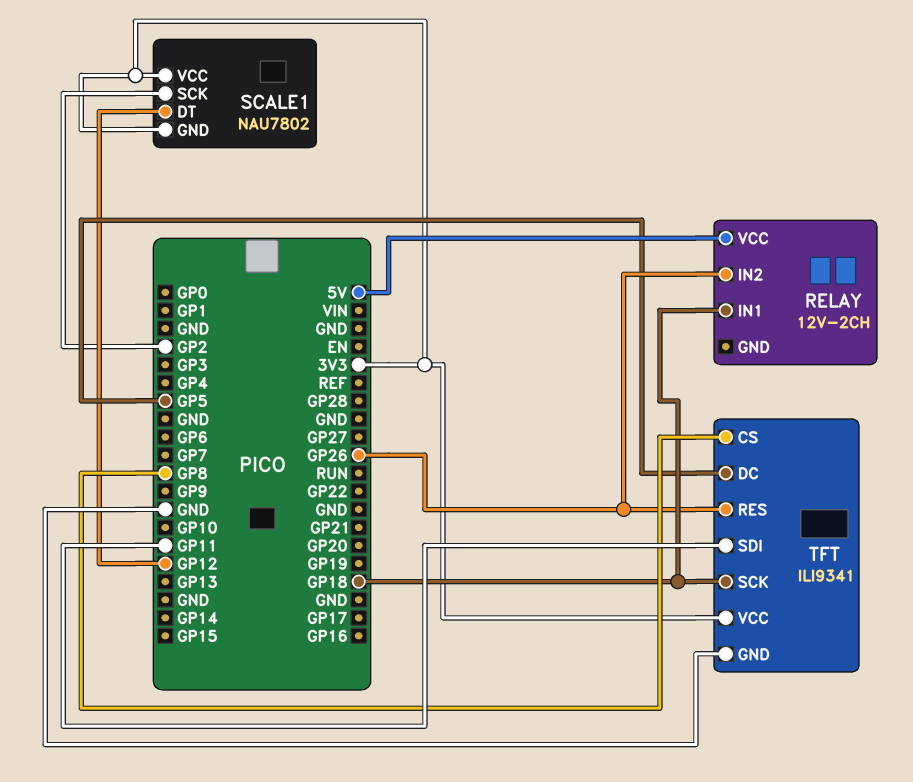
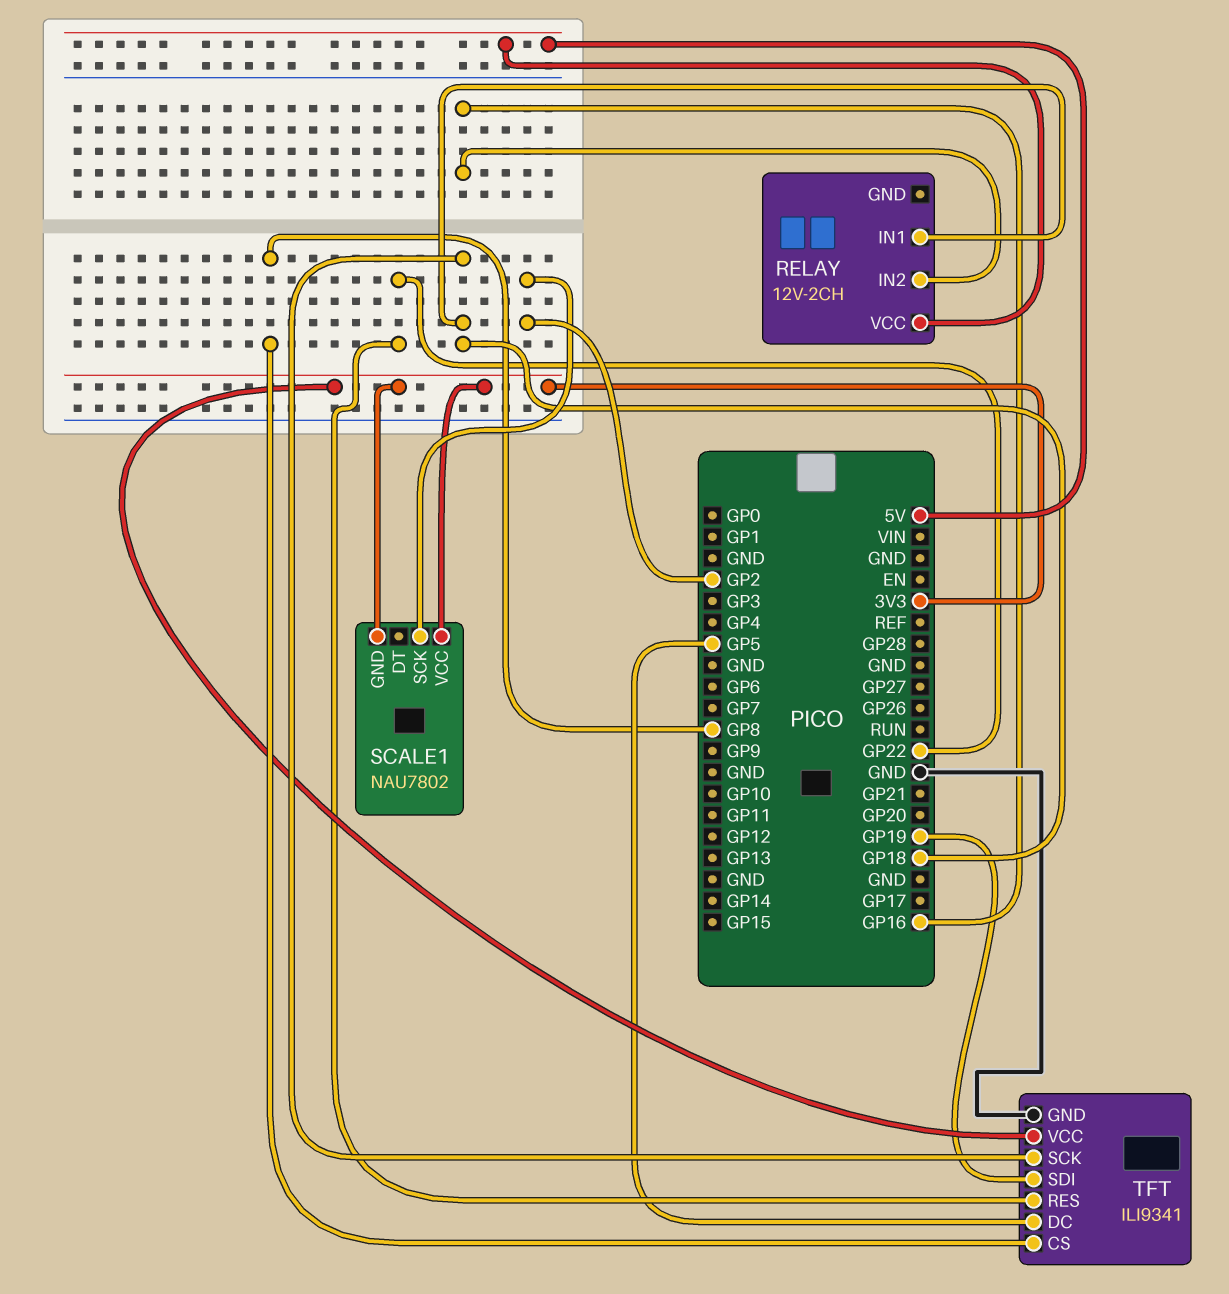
RELAY pin IN2: GP26 -> GP16
SCALE1 pin DT: GP12 -> none
TFT pin RES: GP26 -> GP22
TFT pin SDI: GP11 -> GP19

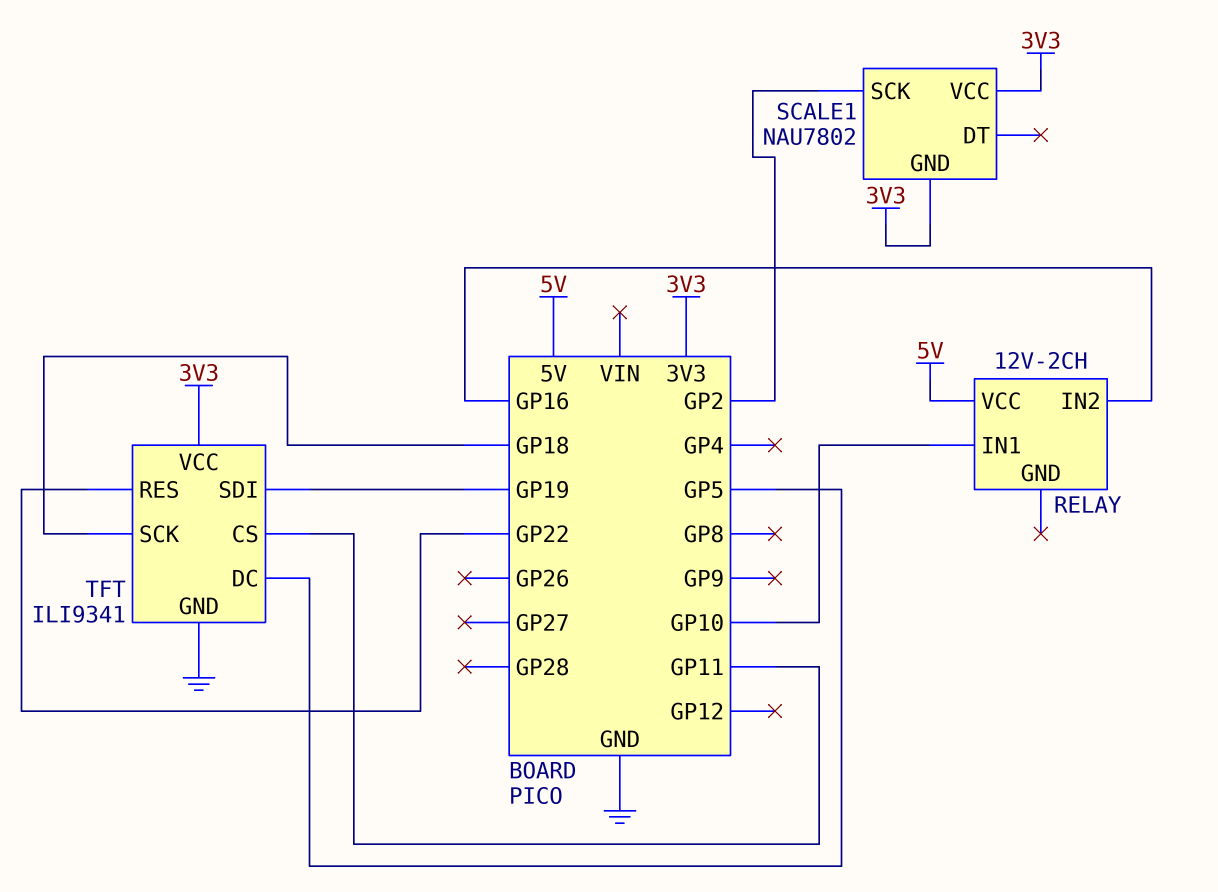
RELAY pin IN1: GP18 -> GP10
TFT pin CS: GP8 -> GP11

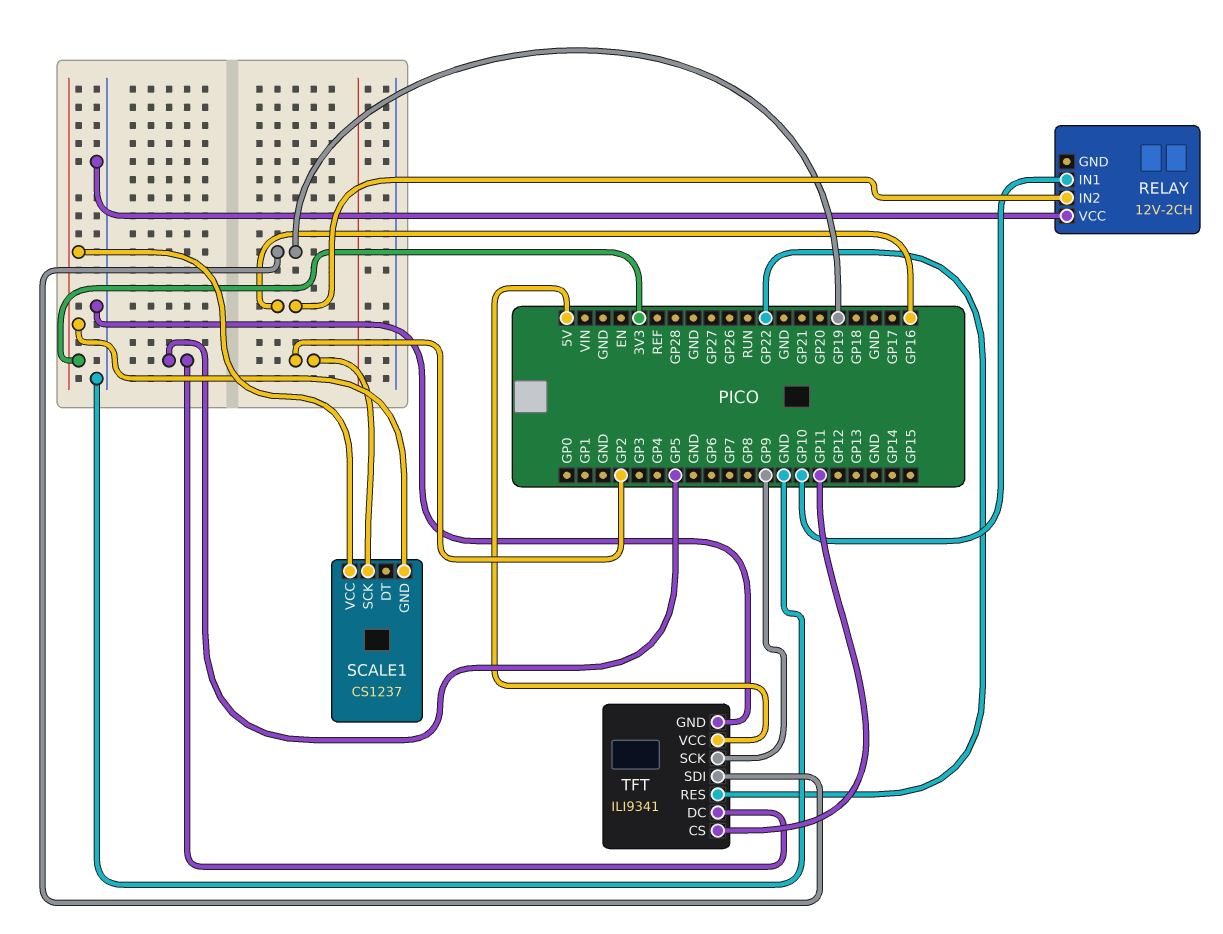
RELAY pin VCC: 5V -> GND
SCALE1: NAU7802 -> CS1237
TFT pin SCK: GP18 -> GP9
TFT pin VCC: 3V3 -> 5V

